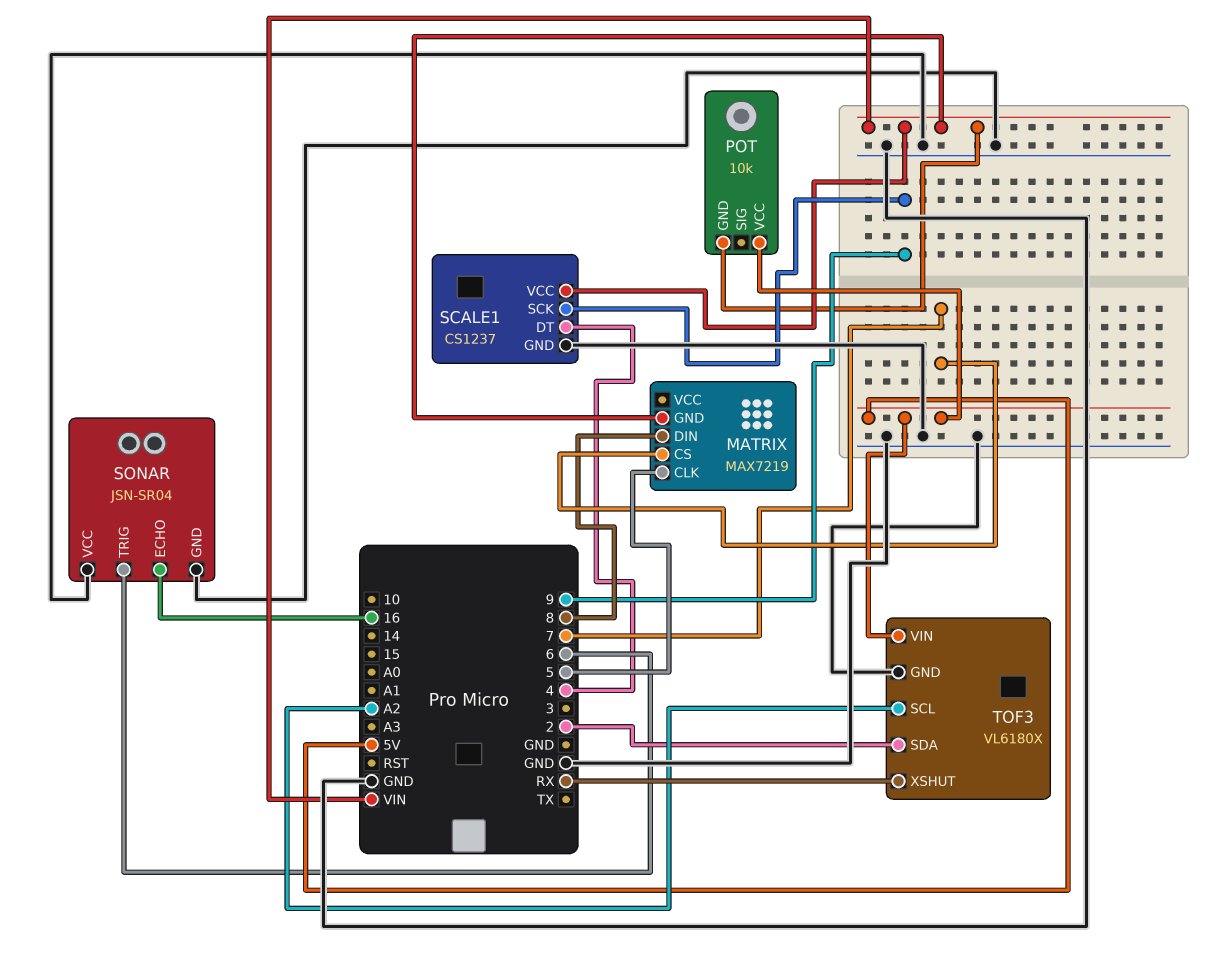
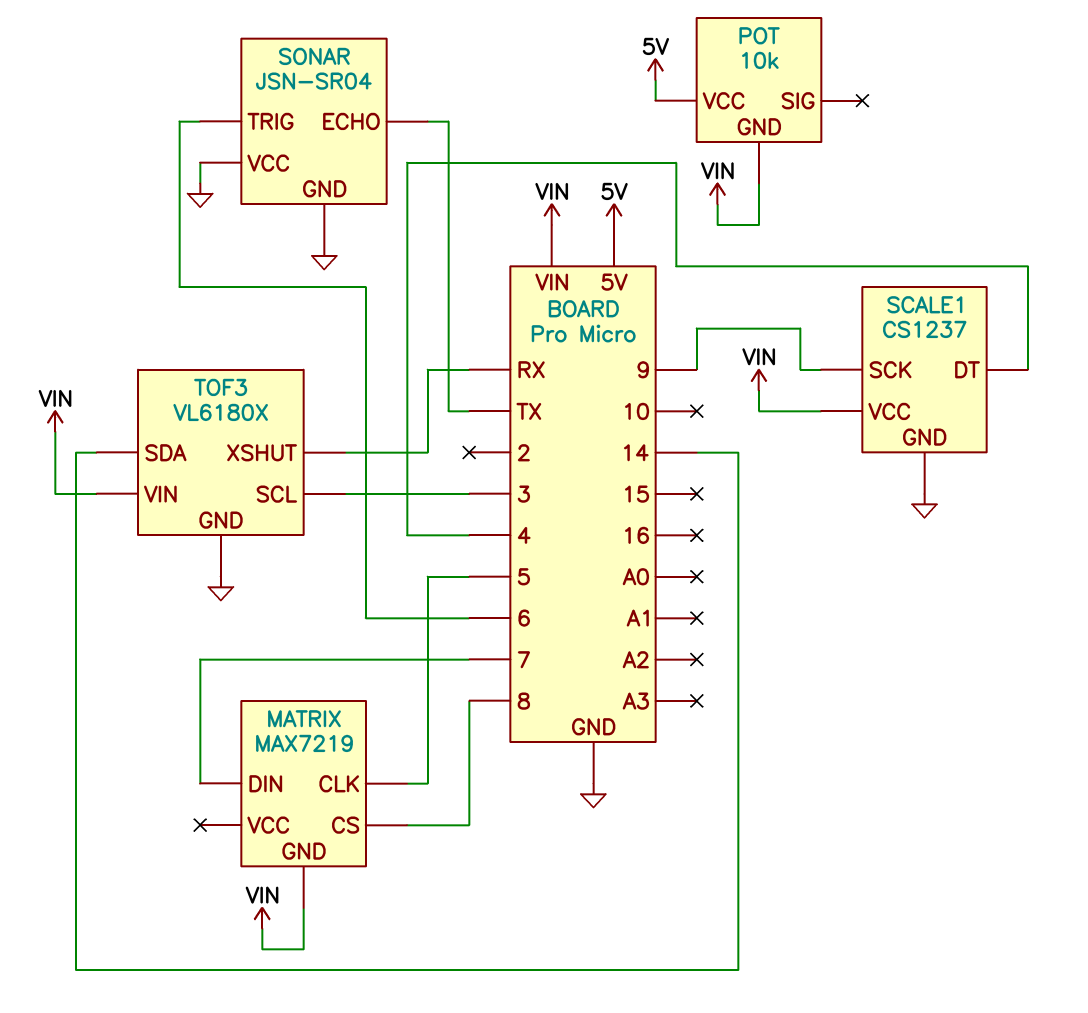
MATRIX pin CS: 7 -> 8
MATRIX pin DIN: 8 -> 7
SONAR pin ECHO: 16 -> TX
TOF3 pin SCL: A2 -> 3
TOF3 pin SDA: 2 -> 14
TOF3 pin VIN: 5V -> VIN

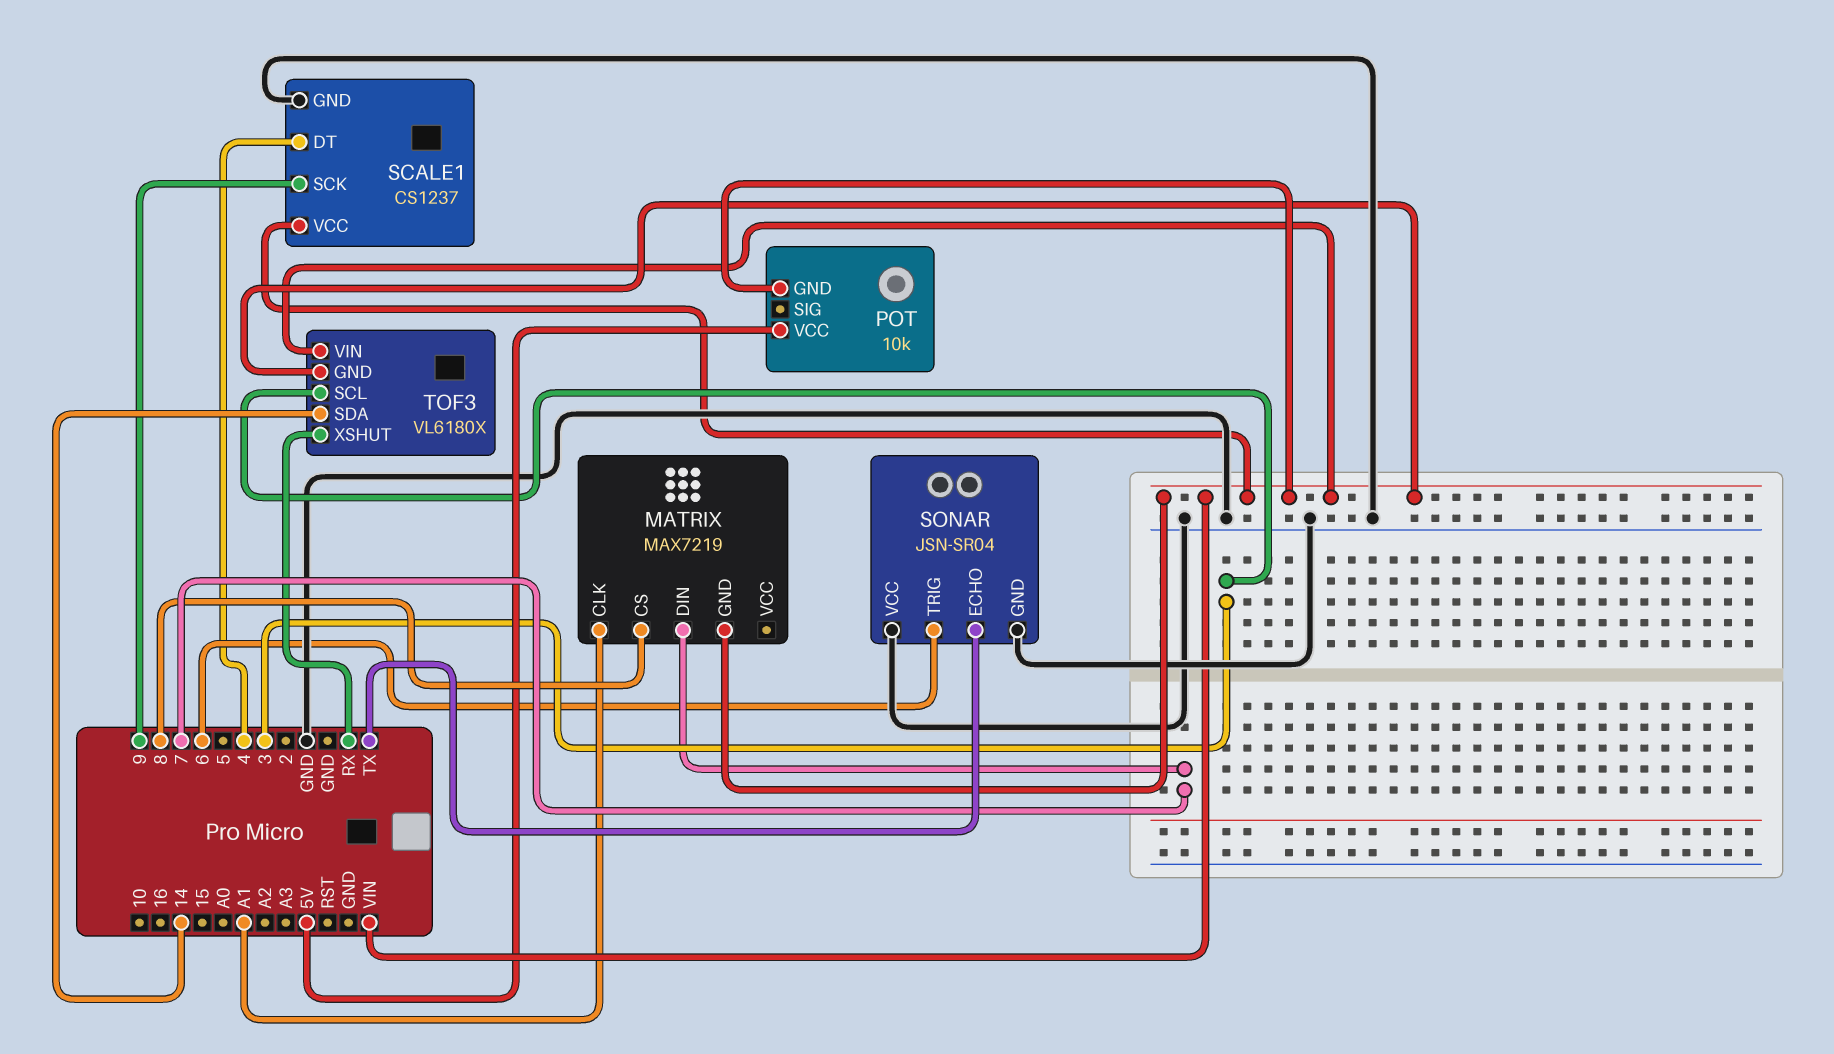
MATRIX pin CLK: 5 -> A1
TOF3 pin GND: GND -> VIN

